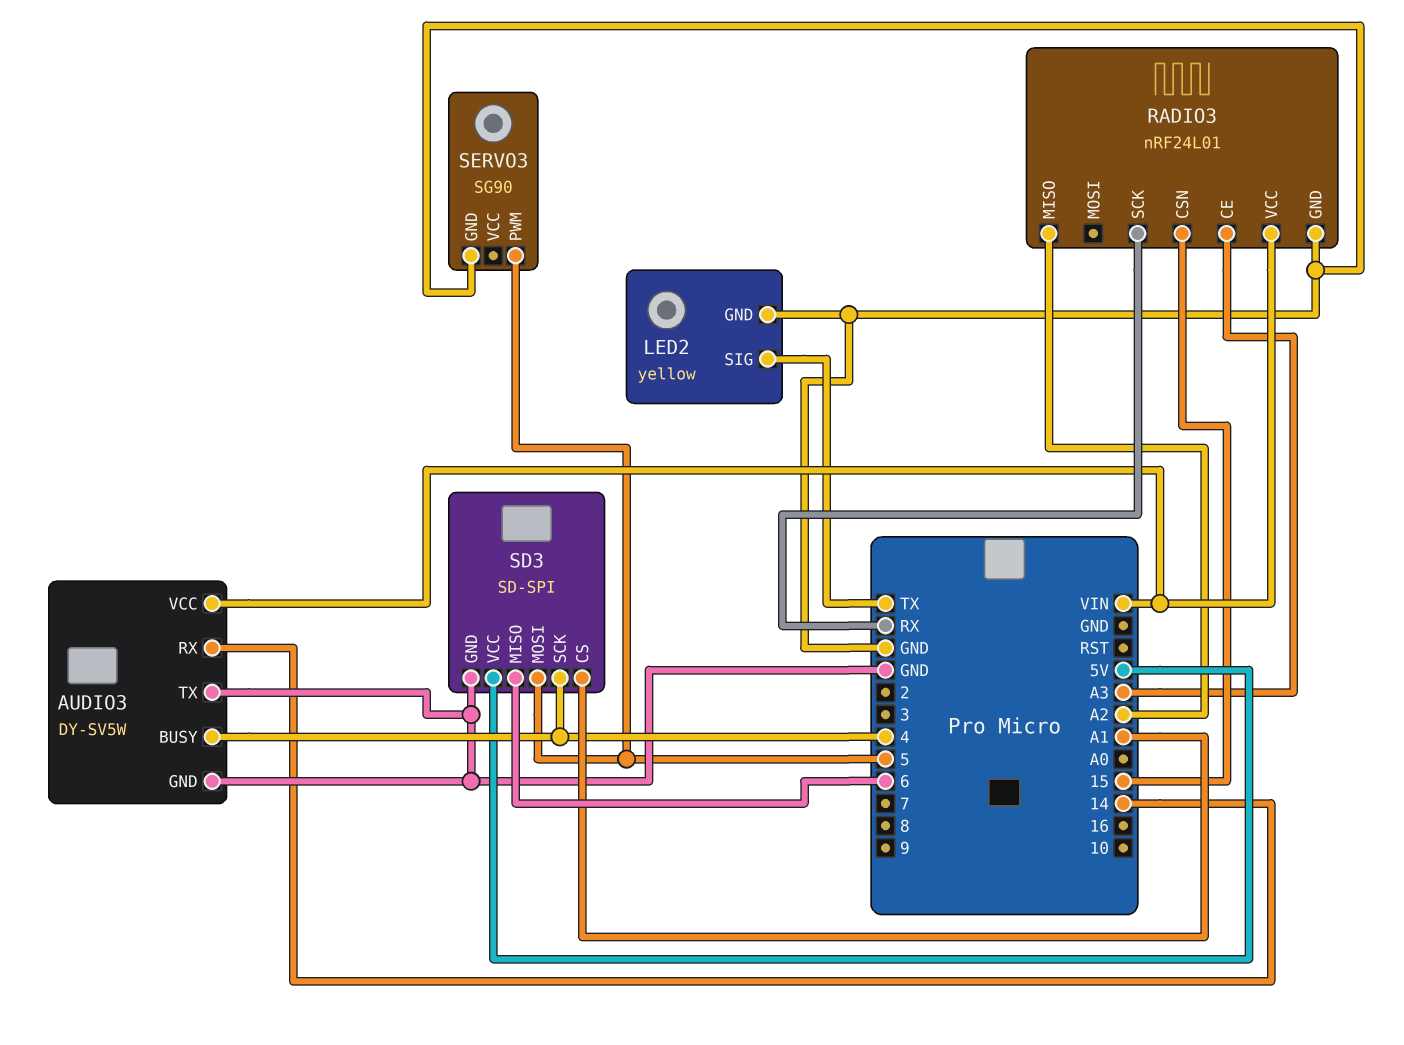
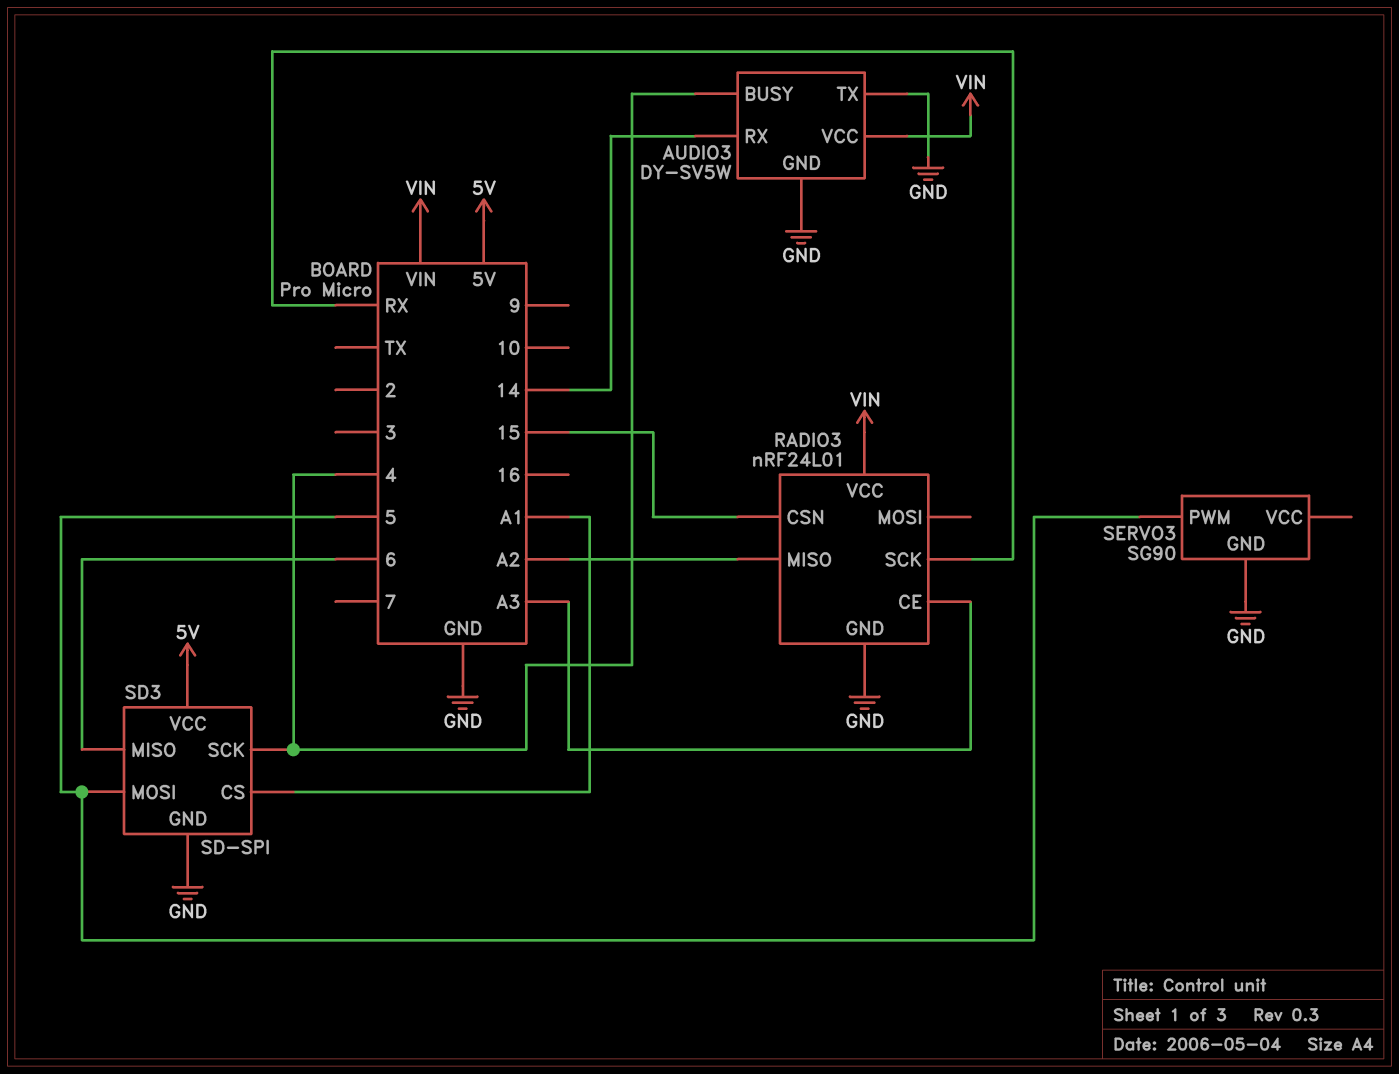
LED2: yellow -> none
LED2 pin GND: GND -> none
LED2 pin SIG: TX -> none

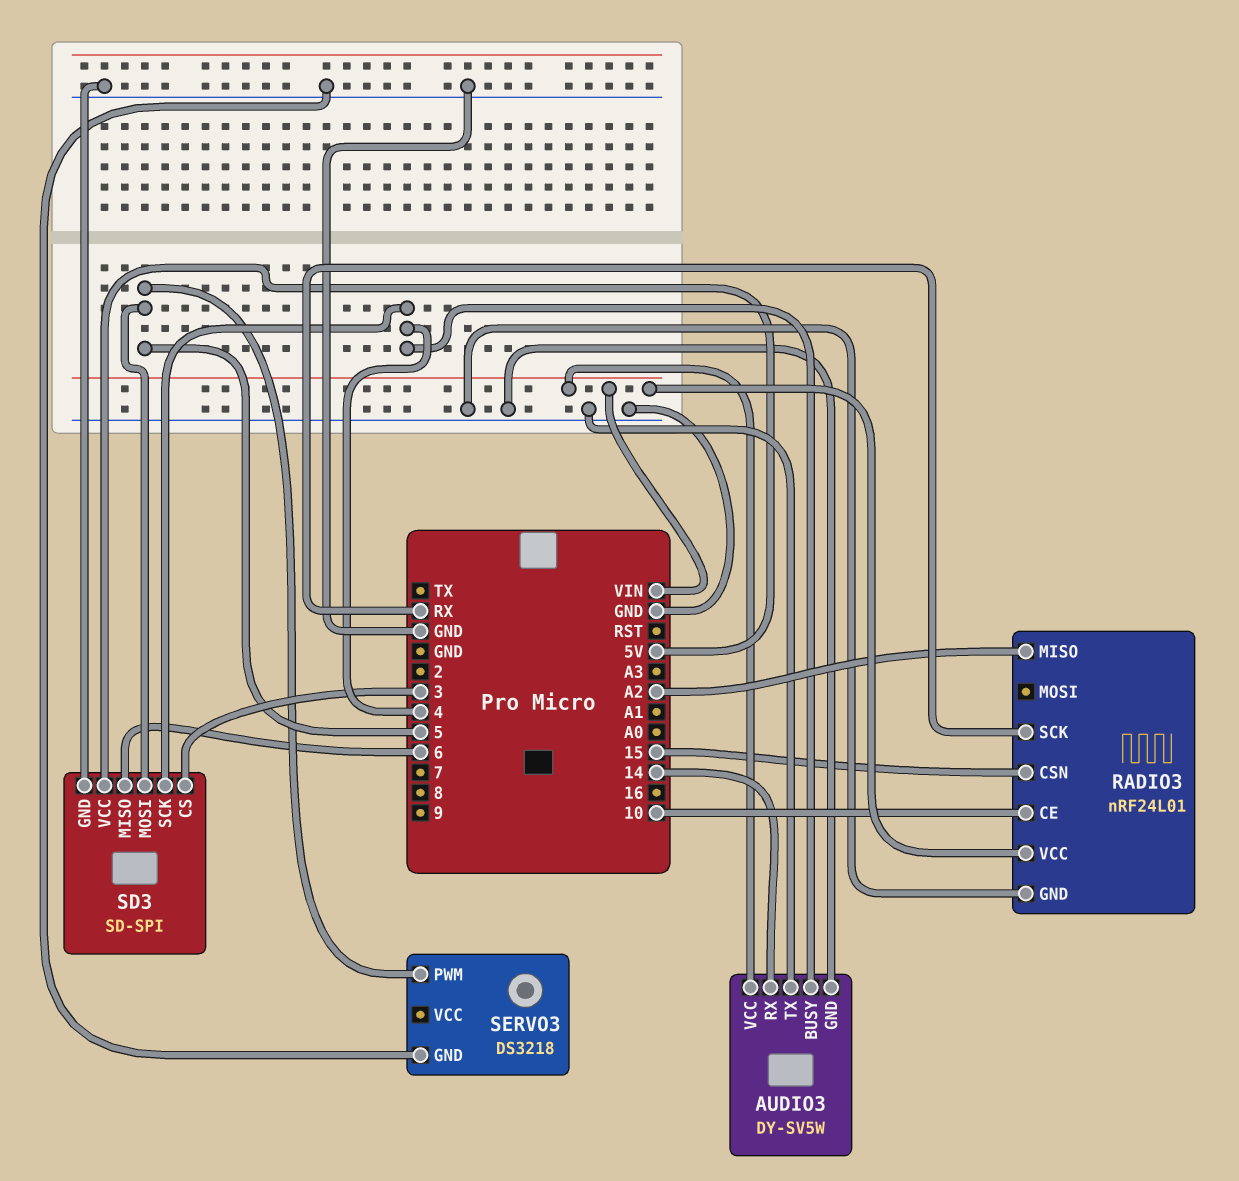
RADIO3 pin CE: A3 -> 10
SD3 pin CS: A1 -> 3
SERVO3: SG90 -> DS3218

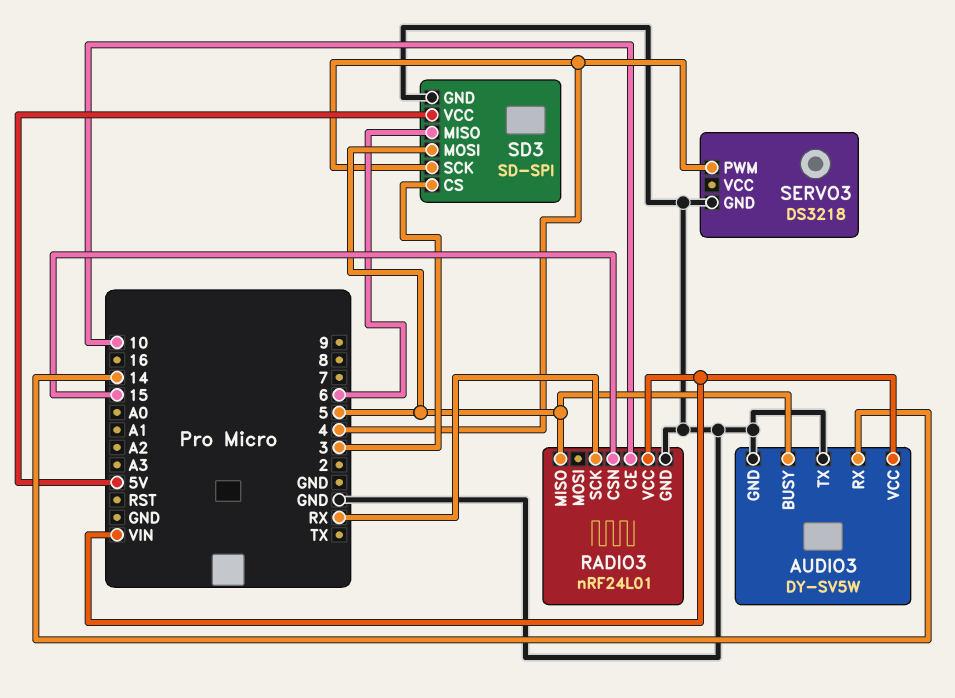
AUDIO3 pin BUSY: 4 -> 5
RADIO3 pin MISO: A2 -> 5
SERVO3 pin PWM: 5 -> 4

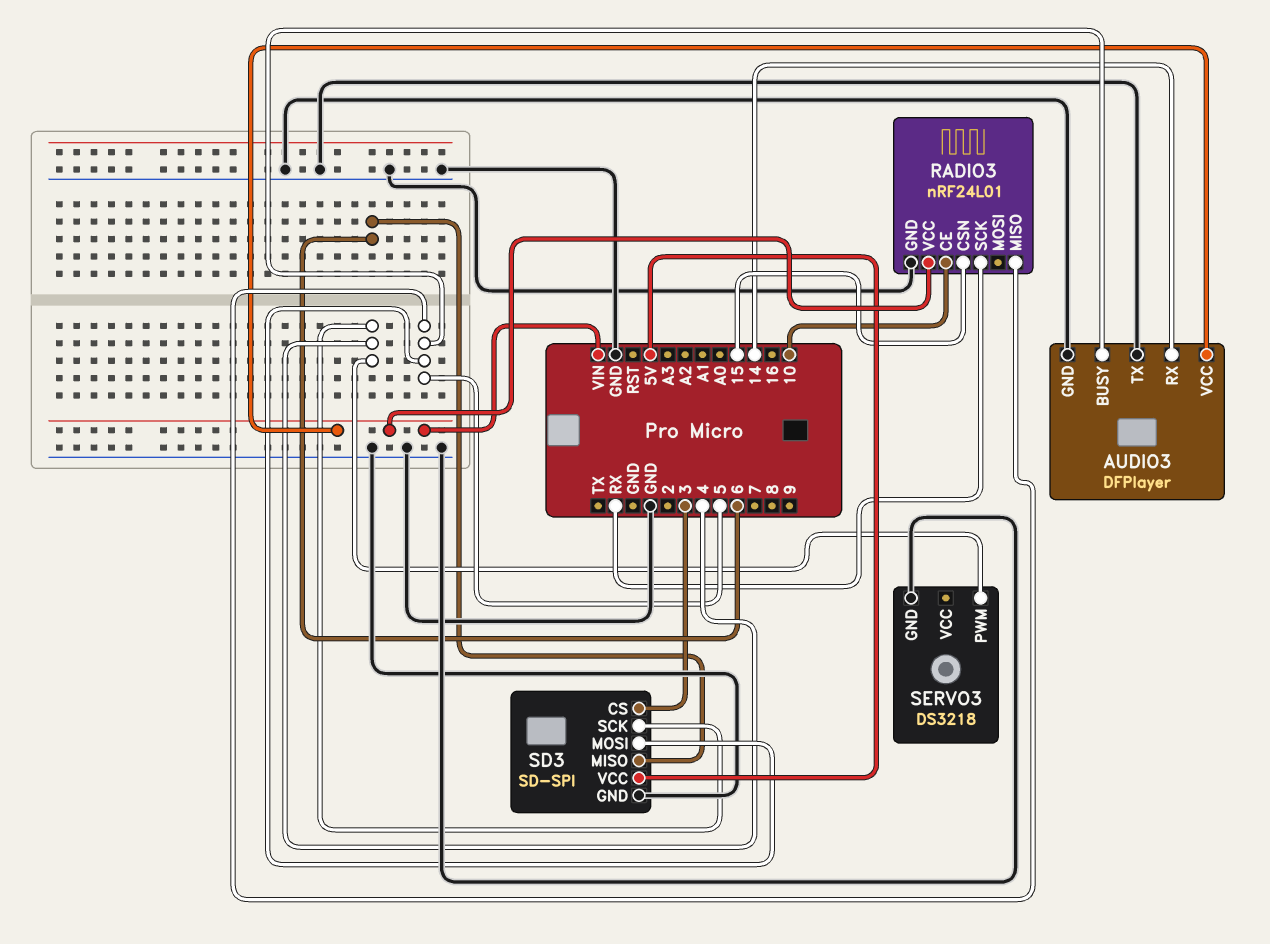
AUDIO3: DY-SV5W -> DFPlayer

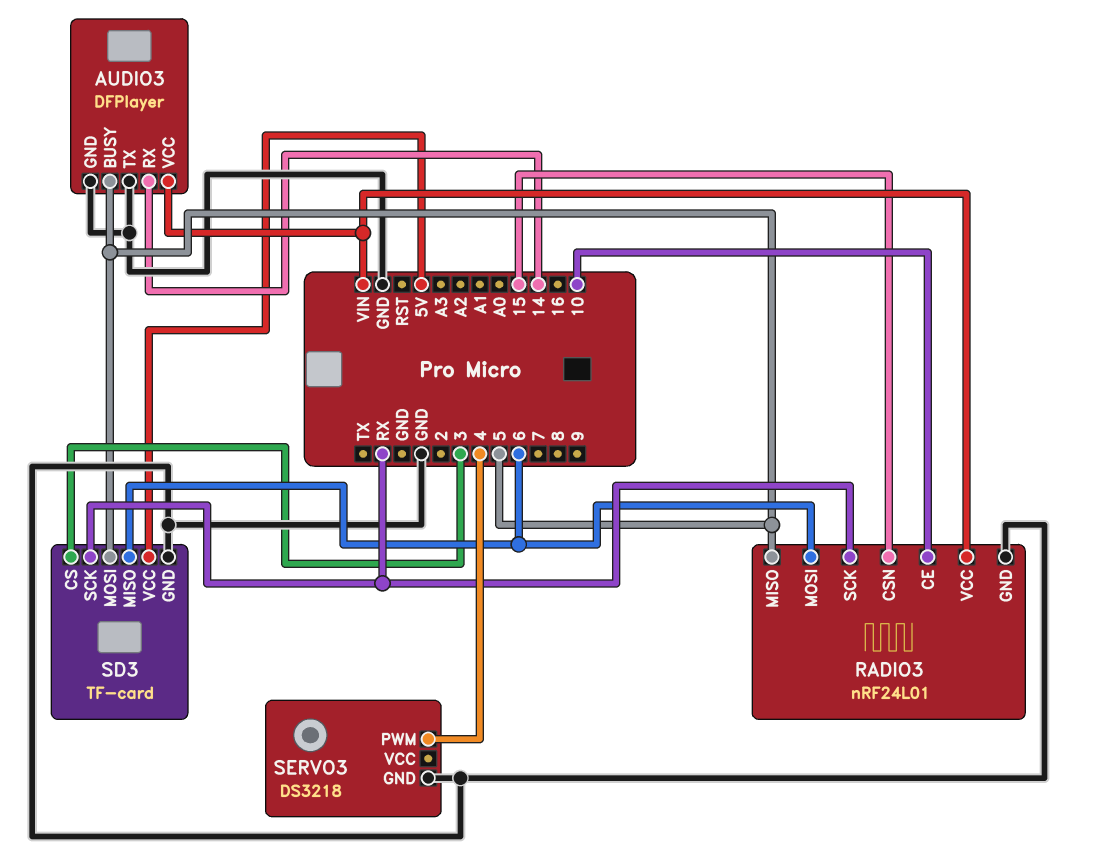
RADIO3 pin MOSI: none -> 6
SD3: SD-SPI -> TF-card
SD3 pin SCK: 4 -> RX

